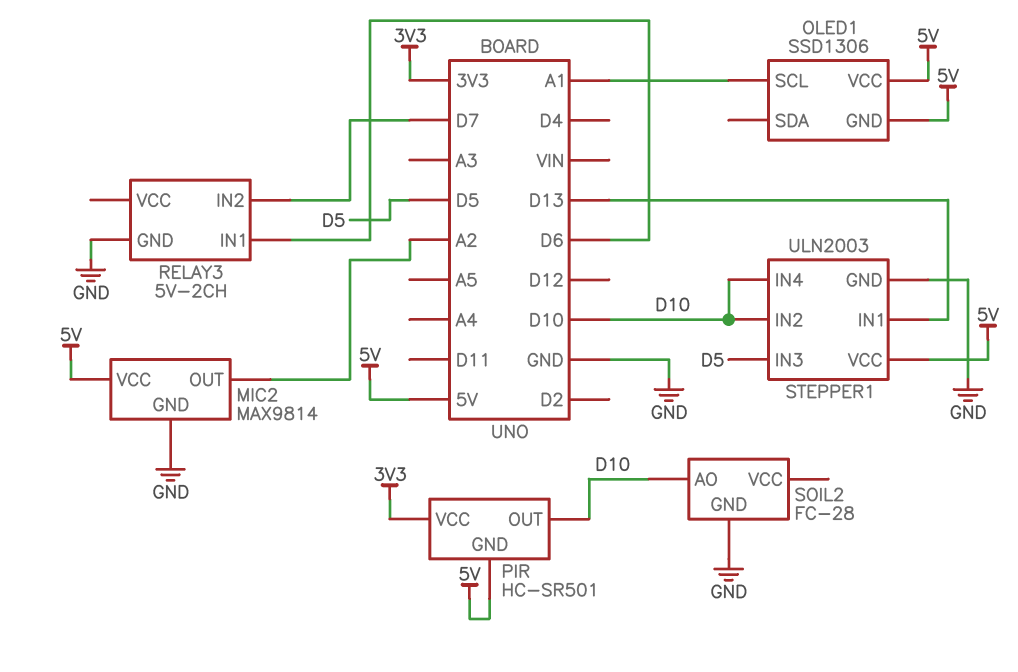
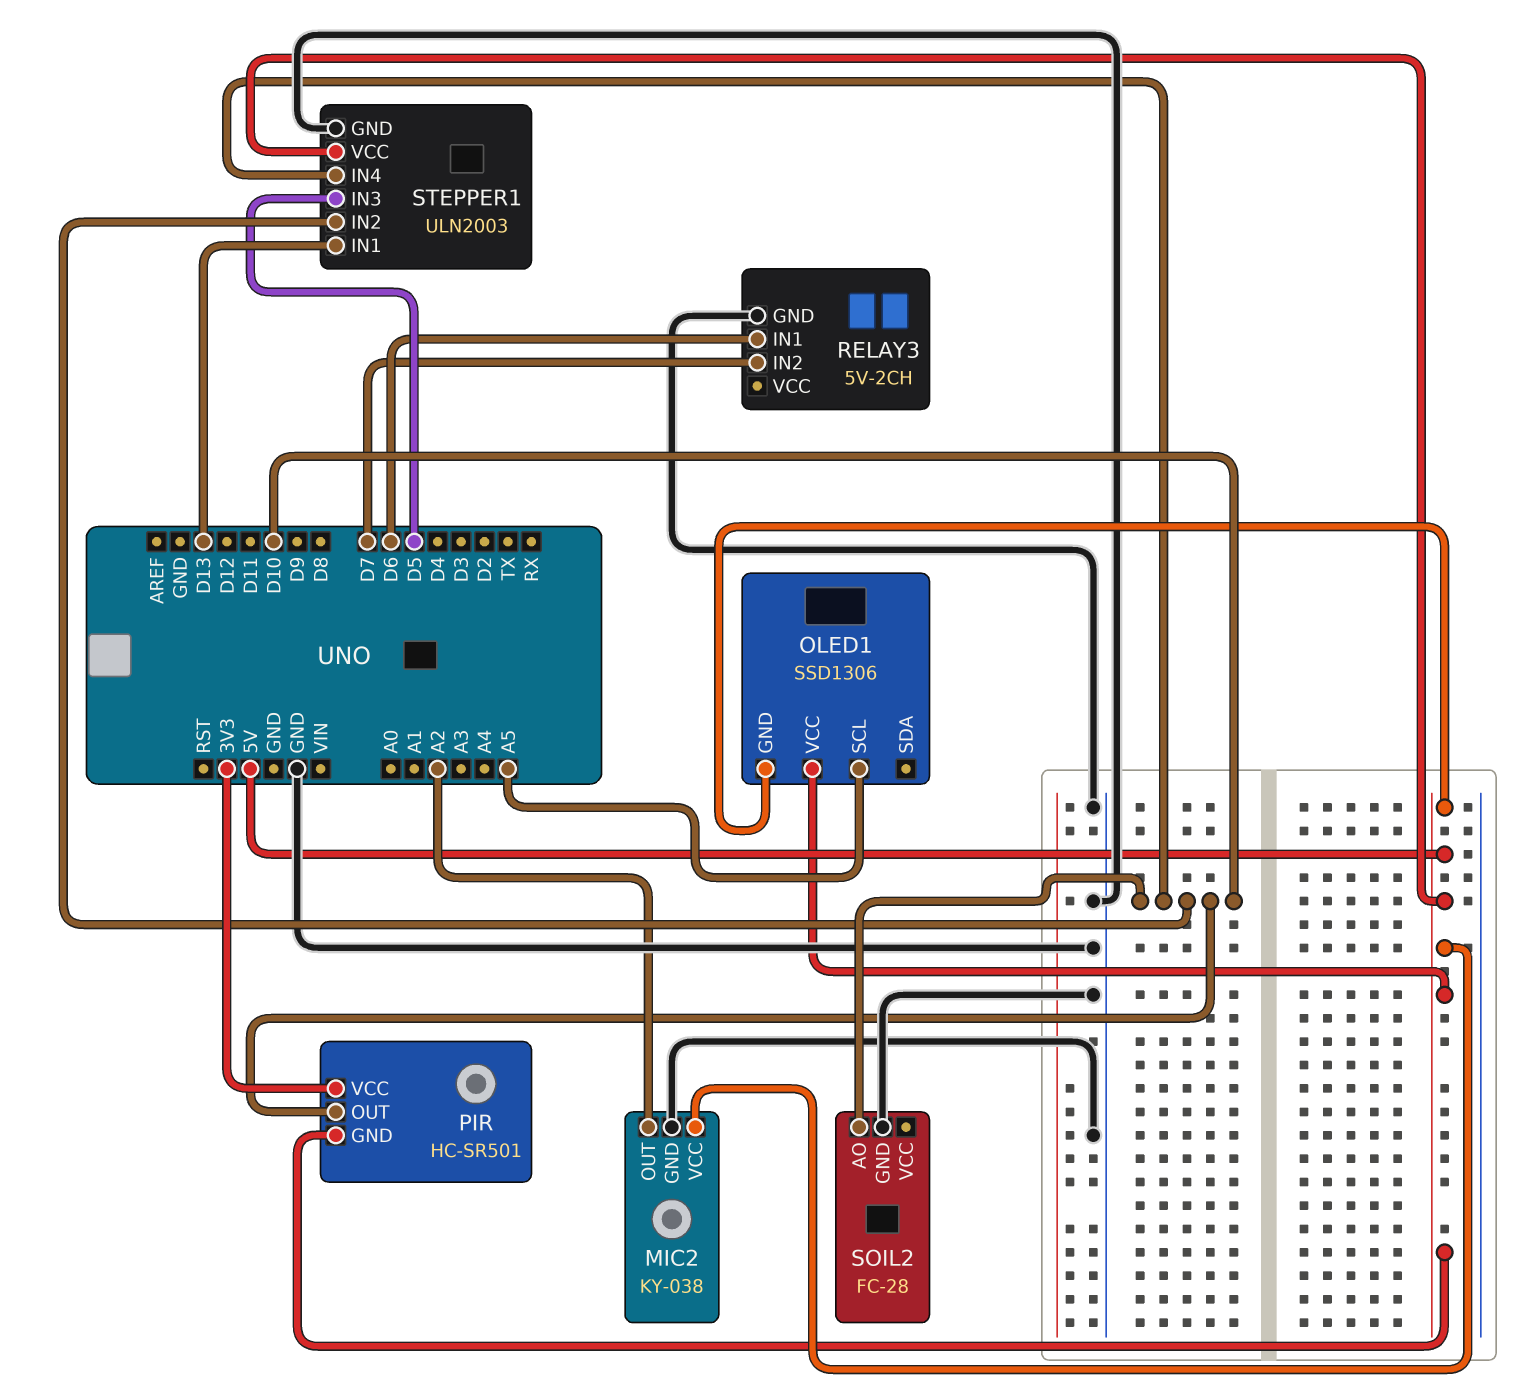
MIC2: MAX9814 -> KY-038
OLED1 pin SCL: A1 -> A5

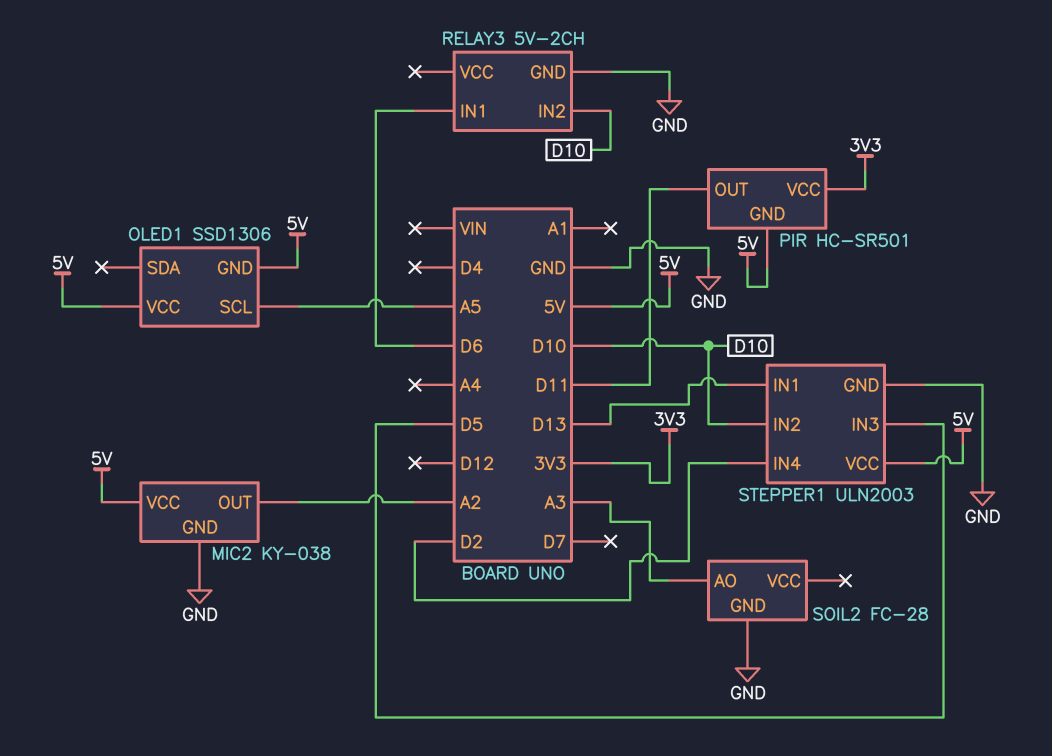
PIR pin OUT: D10 -> D11
RELAY3 pin IN2: D7 -> D10
SOIL2 pin AO: D10 -> A3
STEPPER1 pin IN4: D10 -> D2

